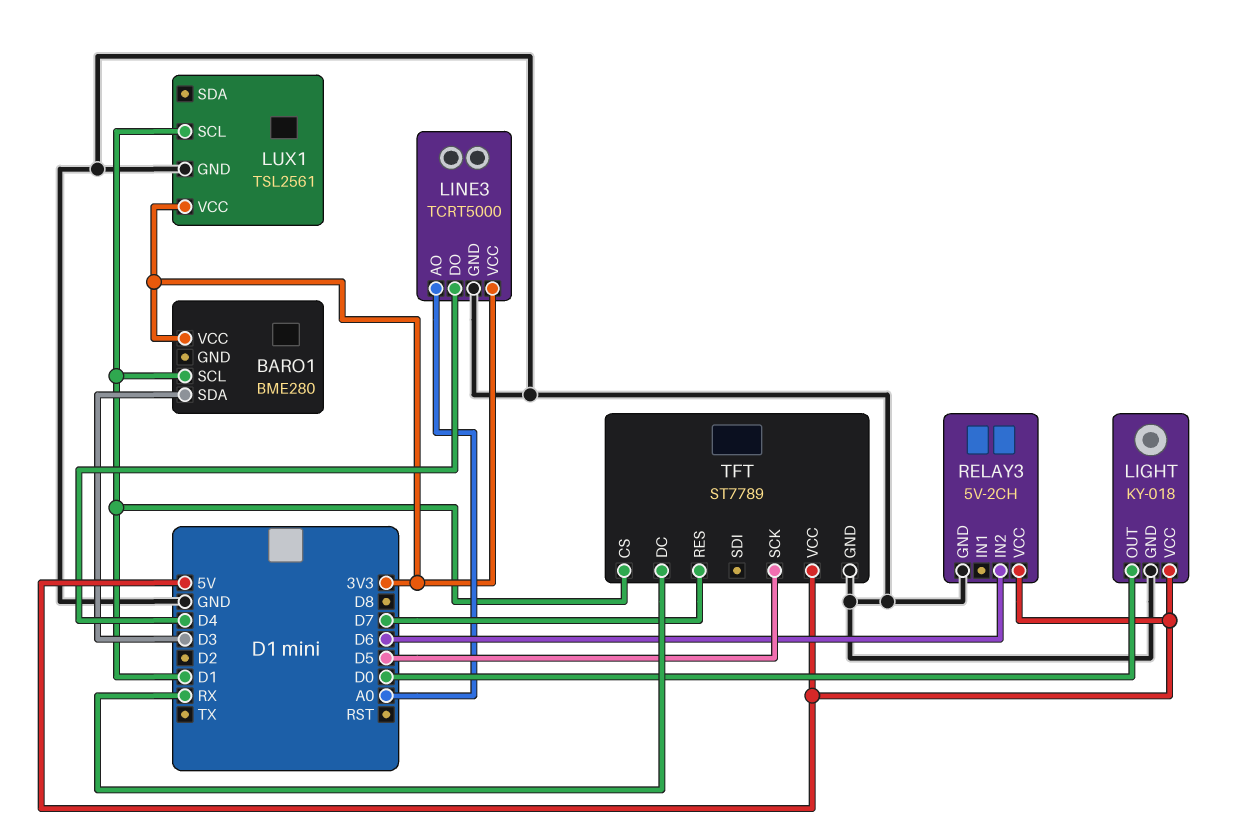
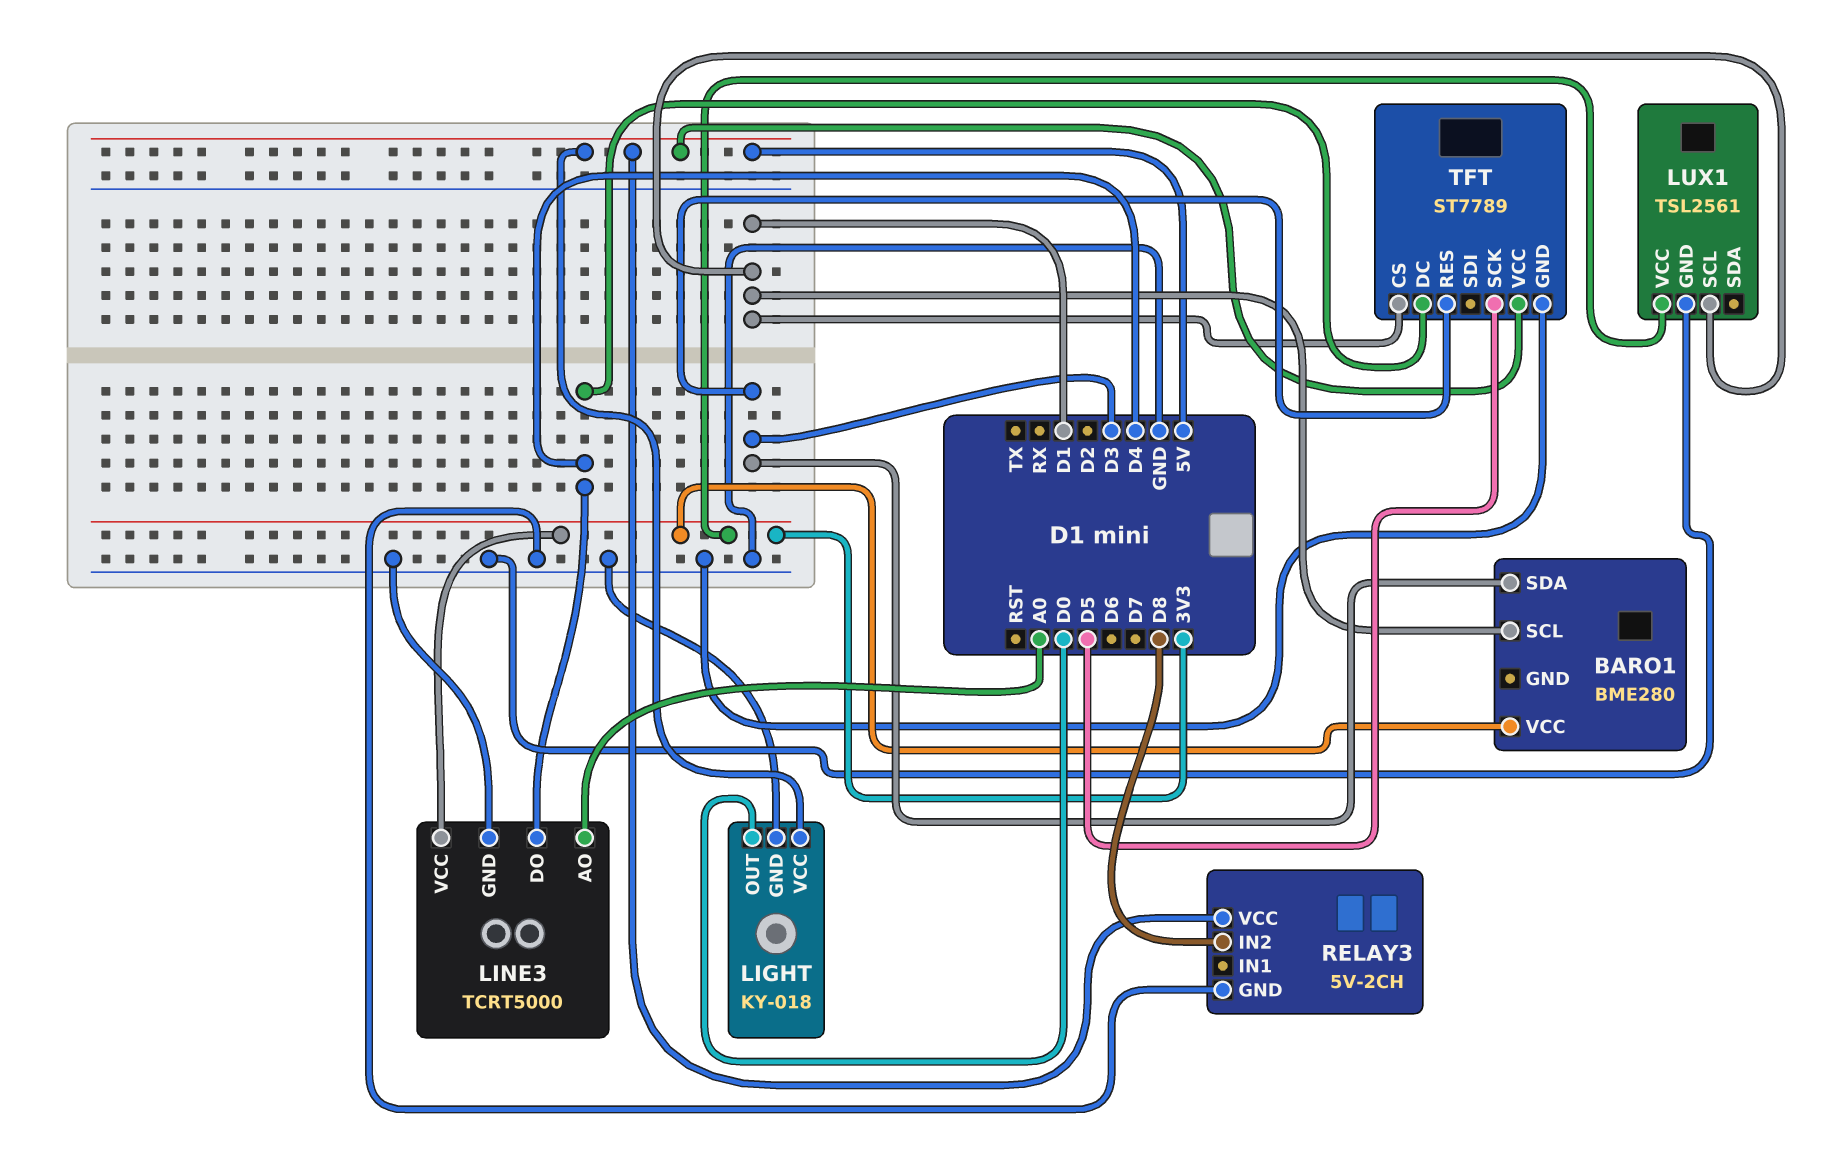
RELAY3 pin IN2: D6 -> D8
TFT pin DC: RX -> D4
TFT pin RES: D7 -> D3

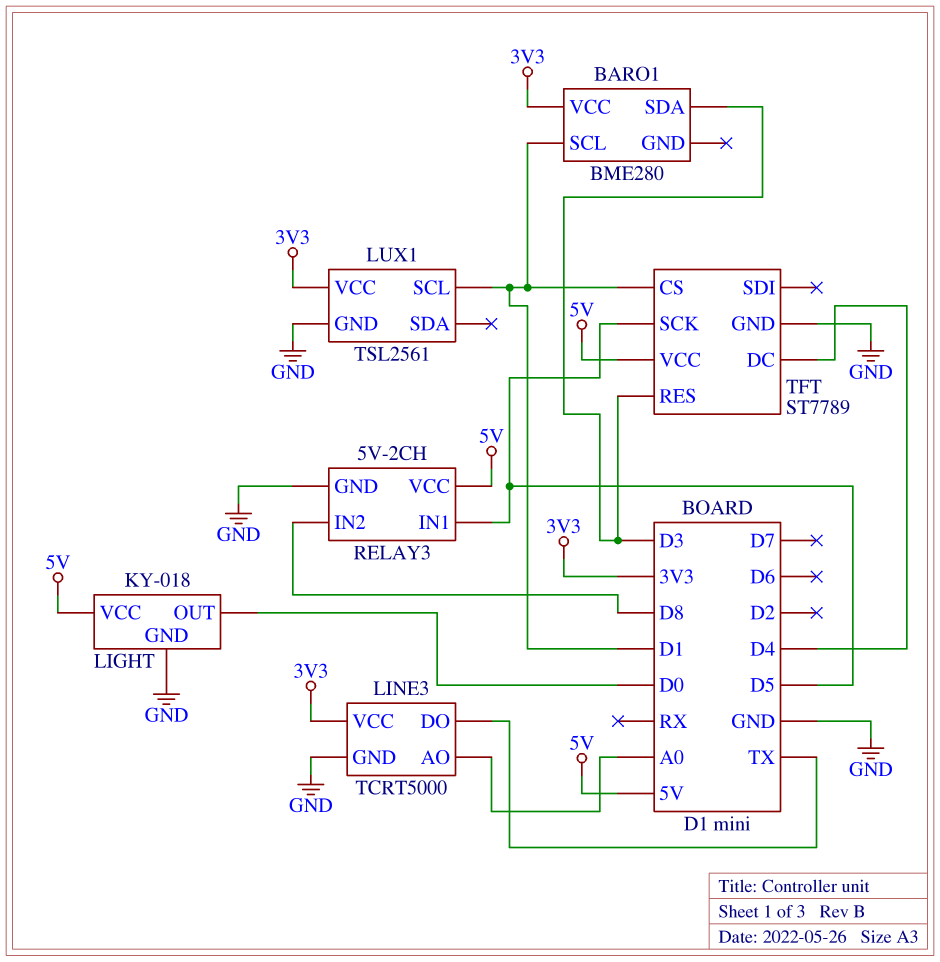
LINE3 pin DO: D4 -> TX
RELAY3 pin IN1: none -> D5

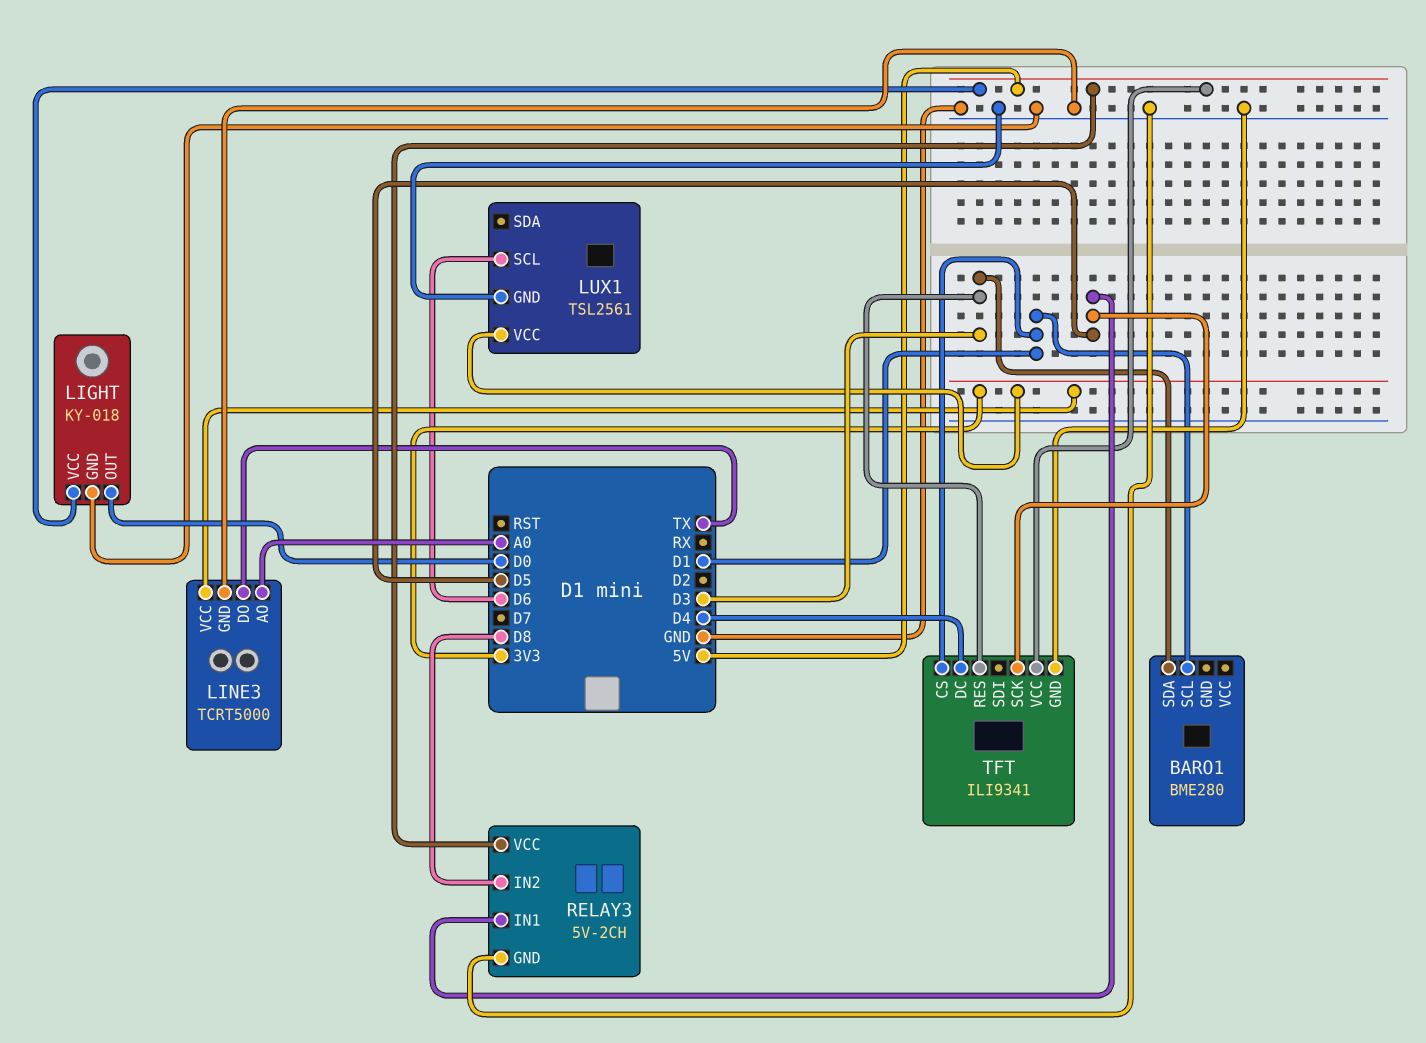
BARO1 pin VCC: 3V3 -> none
LUX1 pin SCL: D1 -> D6
TFT: ST7789 -> ILI9341

